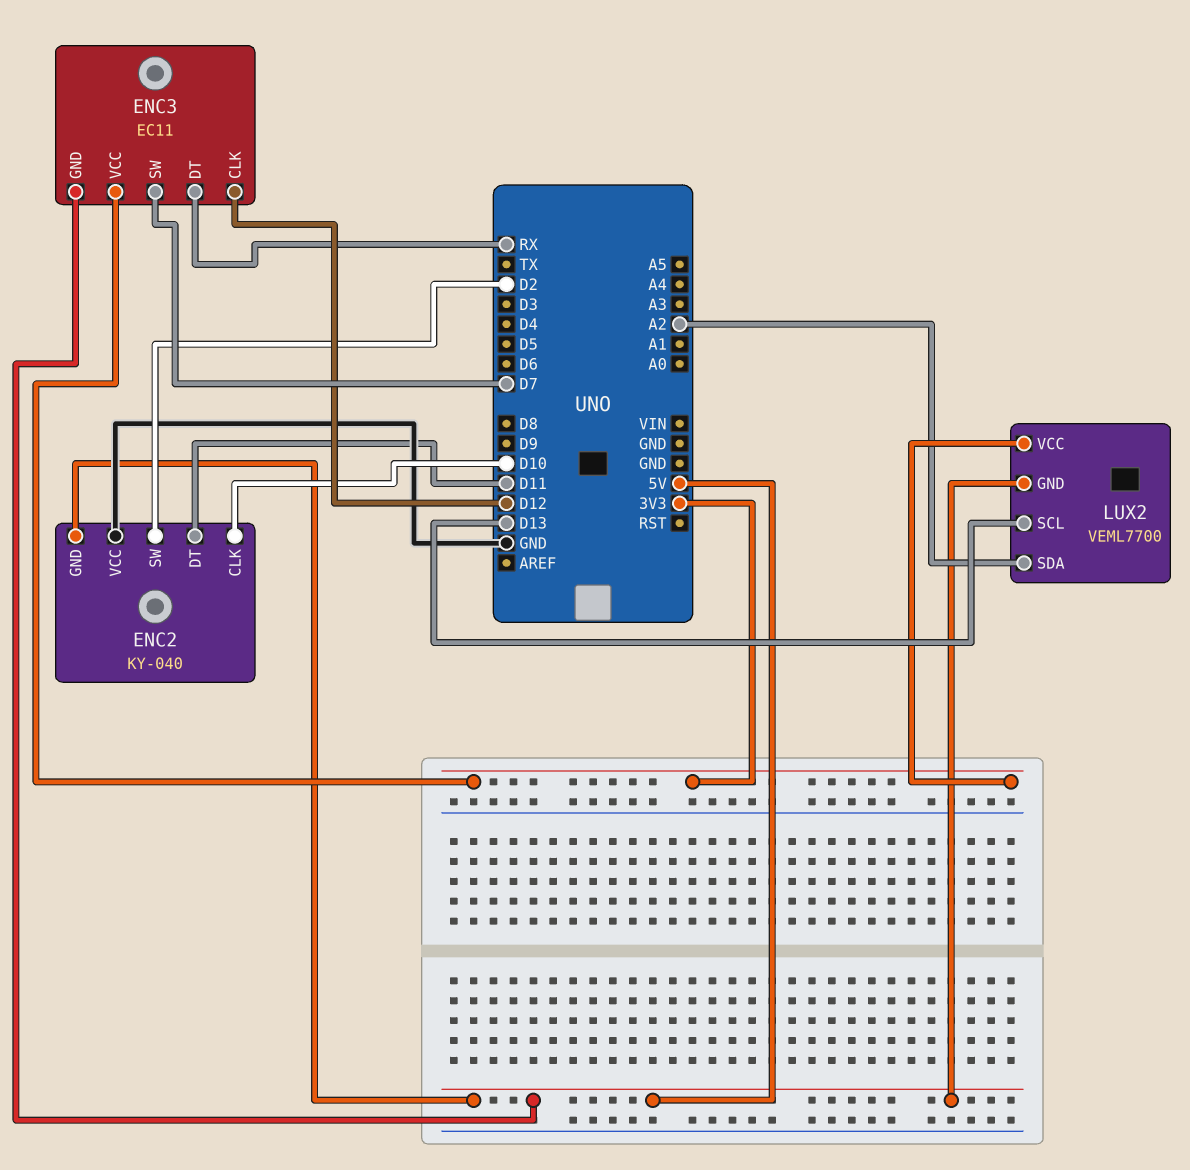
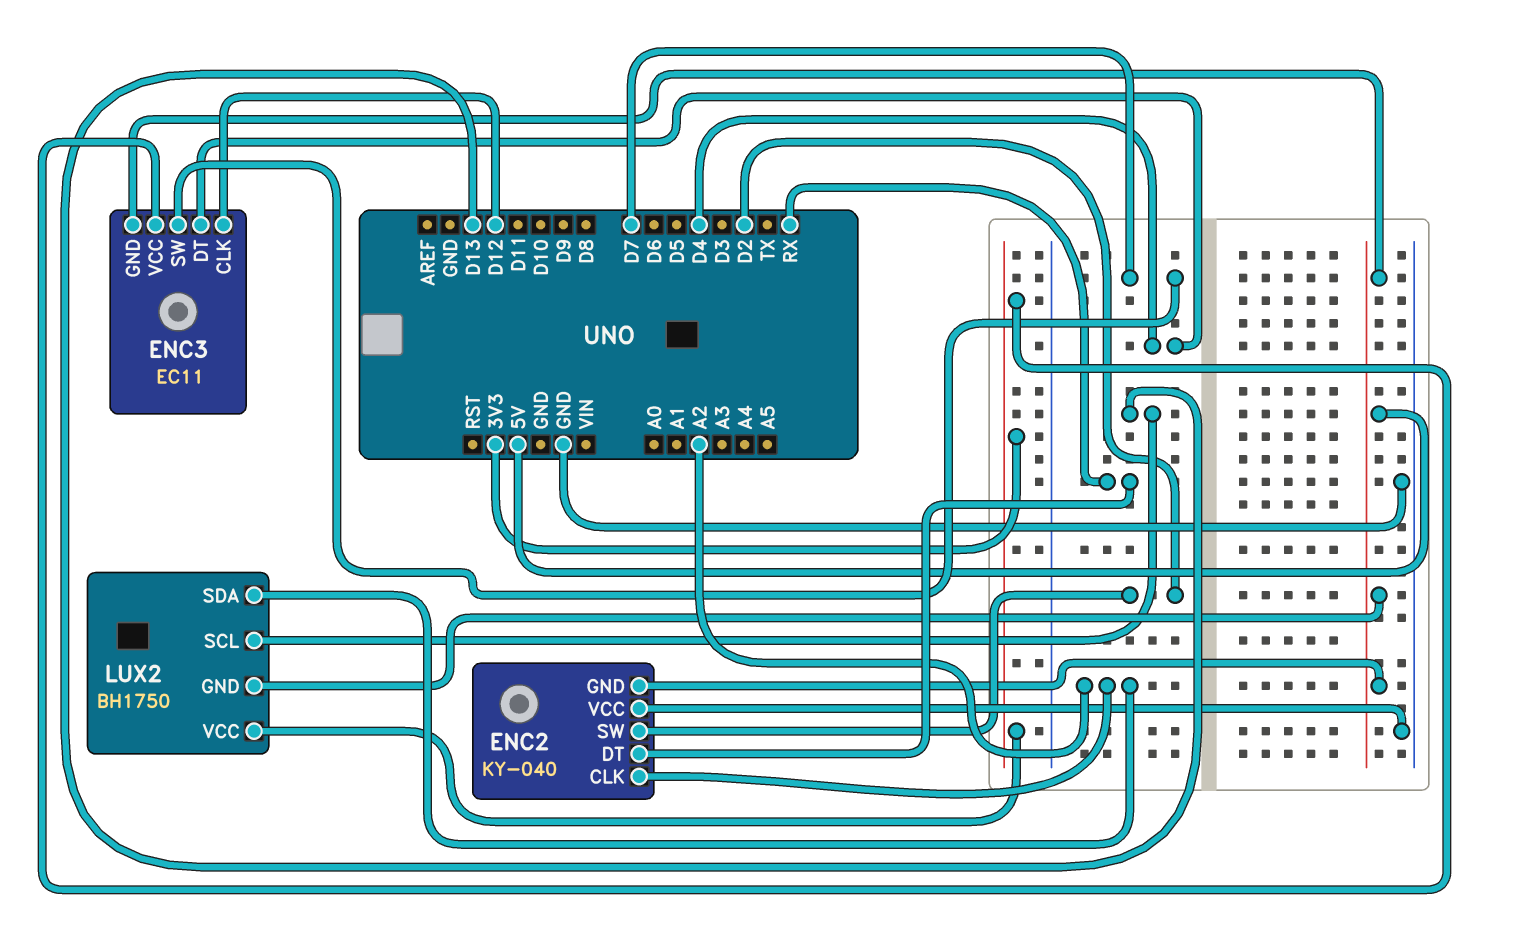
ENC2 pin CLK: D10 -> A2
ENC2 pin DT: D11 -> RX
ENC3 pin DT: RX -> D4
LUX2: VEML7700 -> BH1750

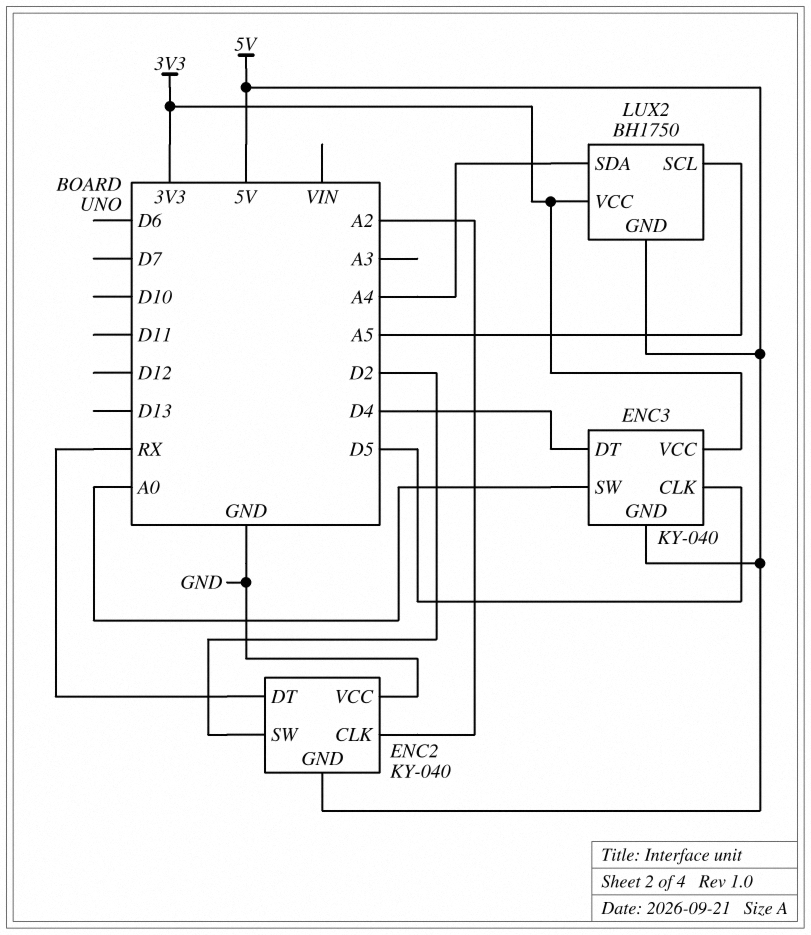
ENC3: EC11 -> KY-040
ENC3 pin CLK: D12 -> D5
ENC3 pin SW: D7 -> A0
LUX2 pin SCL: D13 -> A5
LUX2 pin SDA: A2 -> A4

